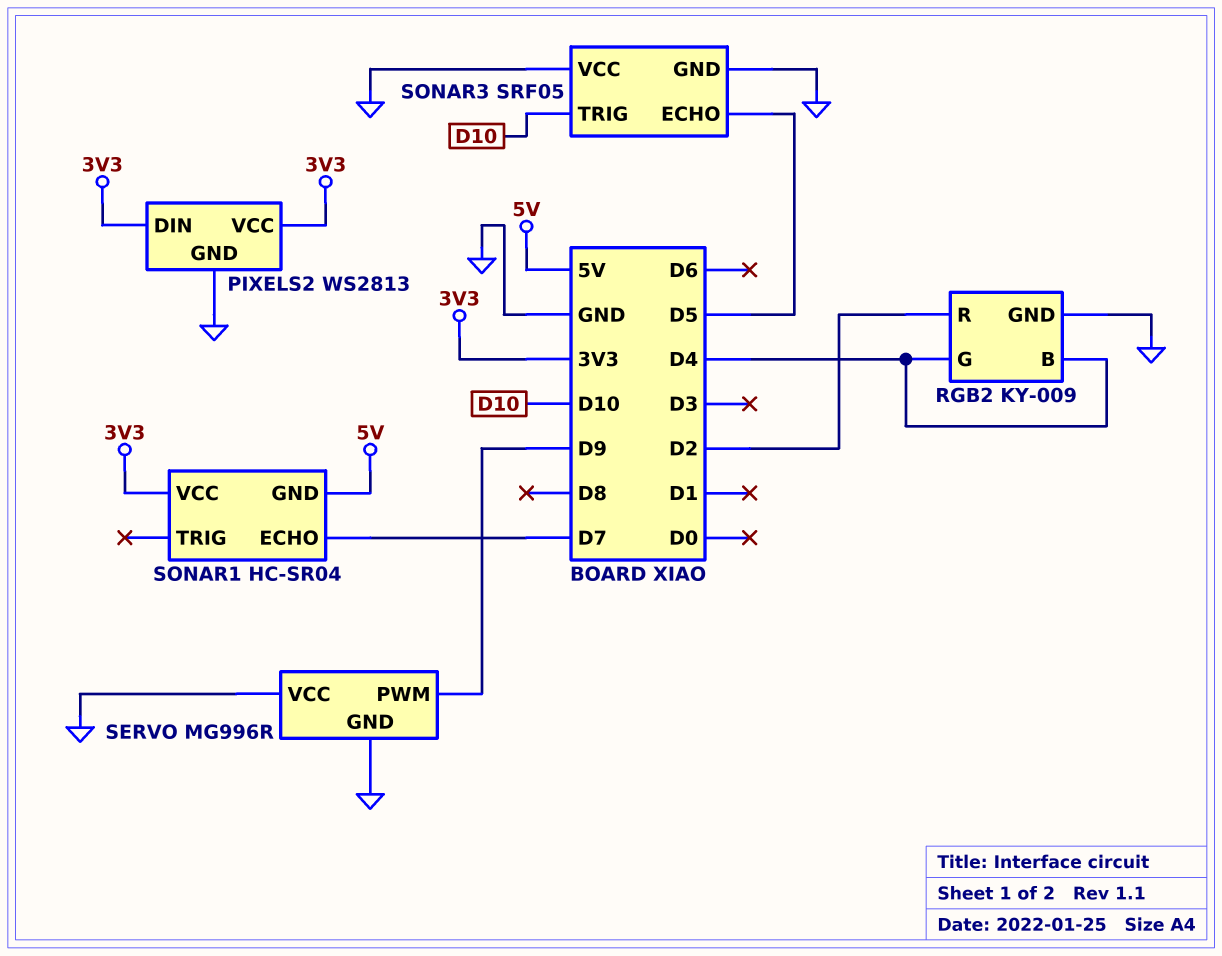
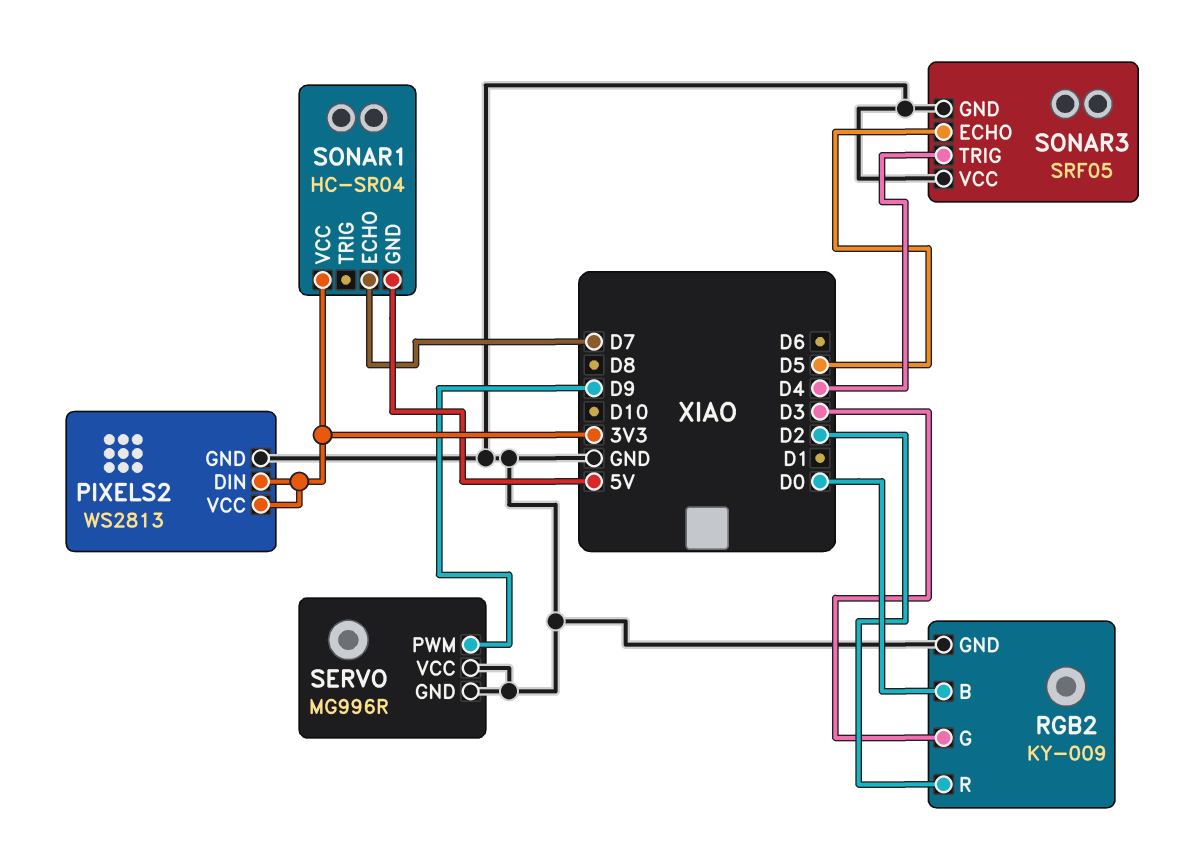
RGB2 pin B: D4 -> D0
RGB2 pin G: D4 -> D3
SONAR3 pin TRIG: D10 -> D4

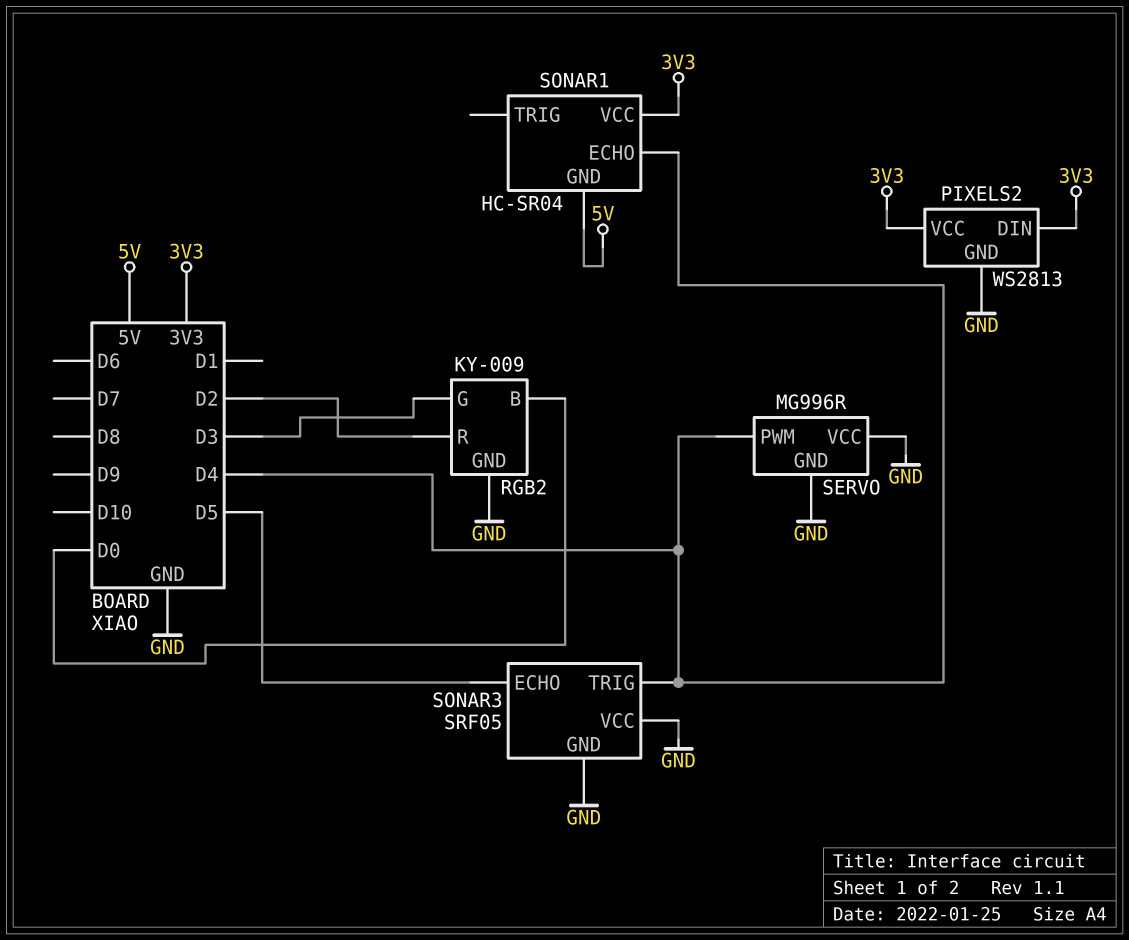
SERVO pin PWM: D9 -> D4
SONAR1 pin ECHO: D7 -> D4

